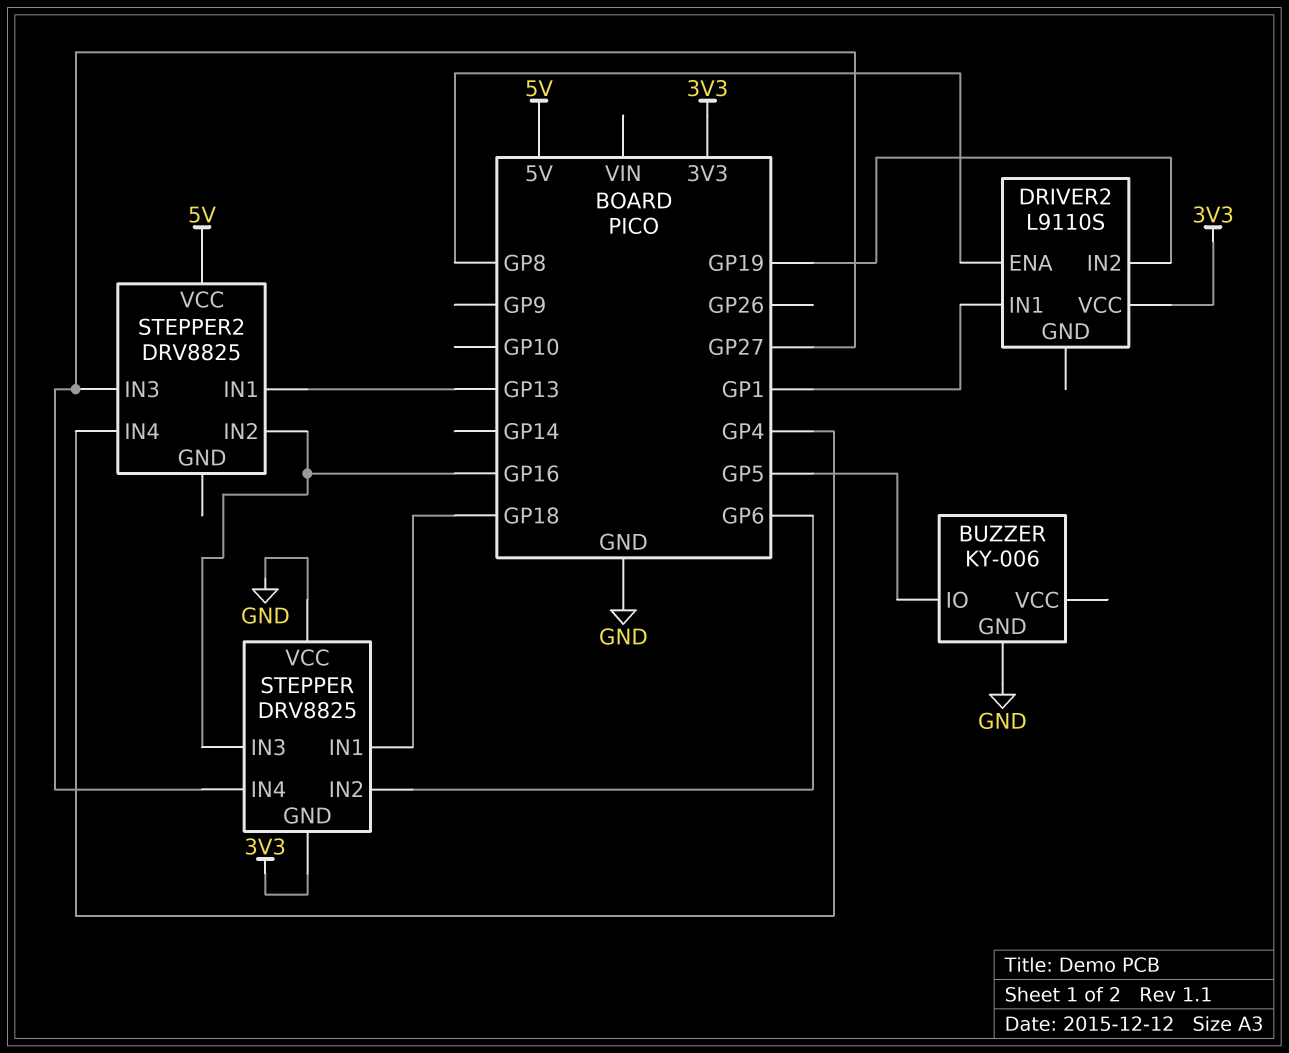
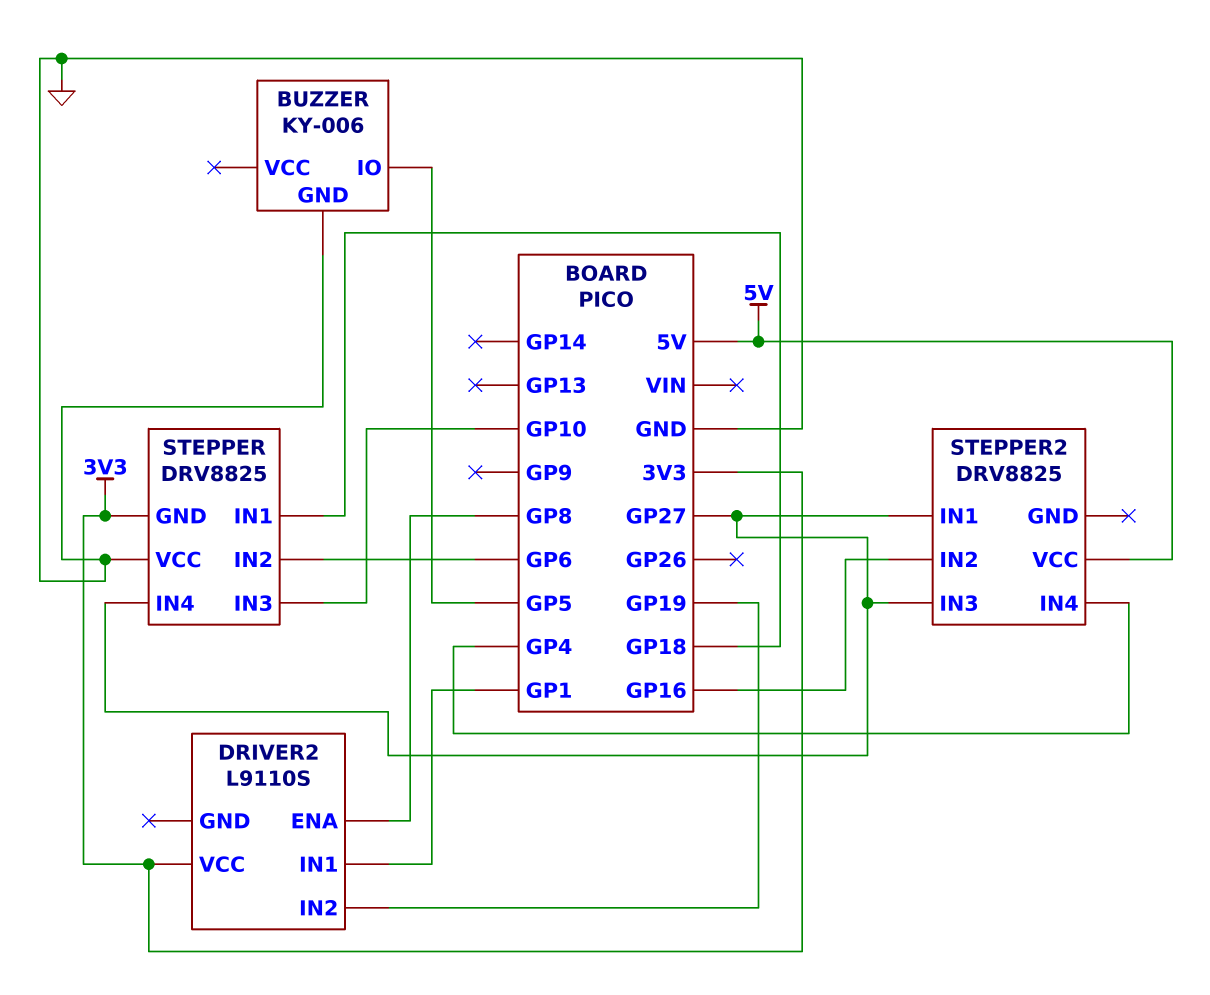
STEPPER pin IN3: GP16 -> GP10
STEPPER2 pin IN1: GP13 -> GP27

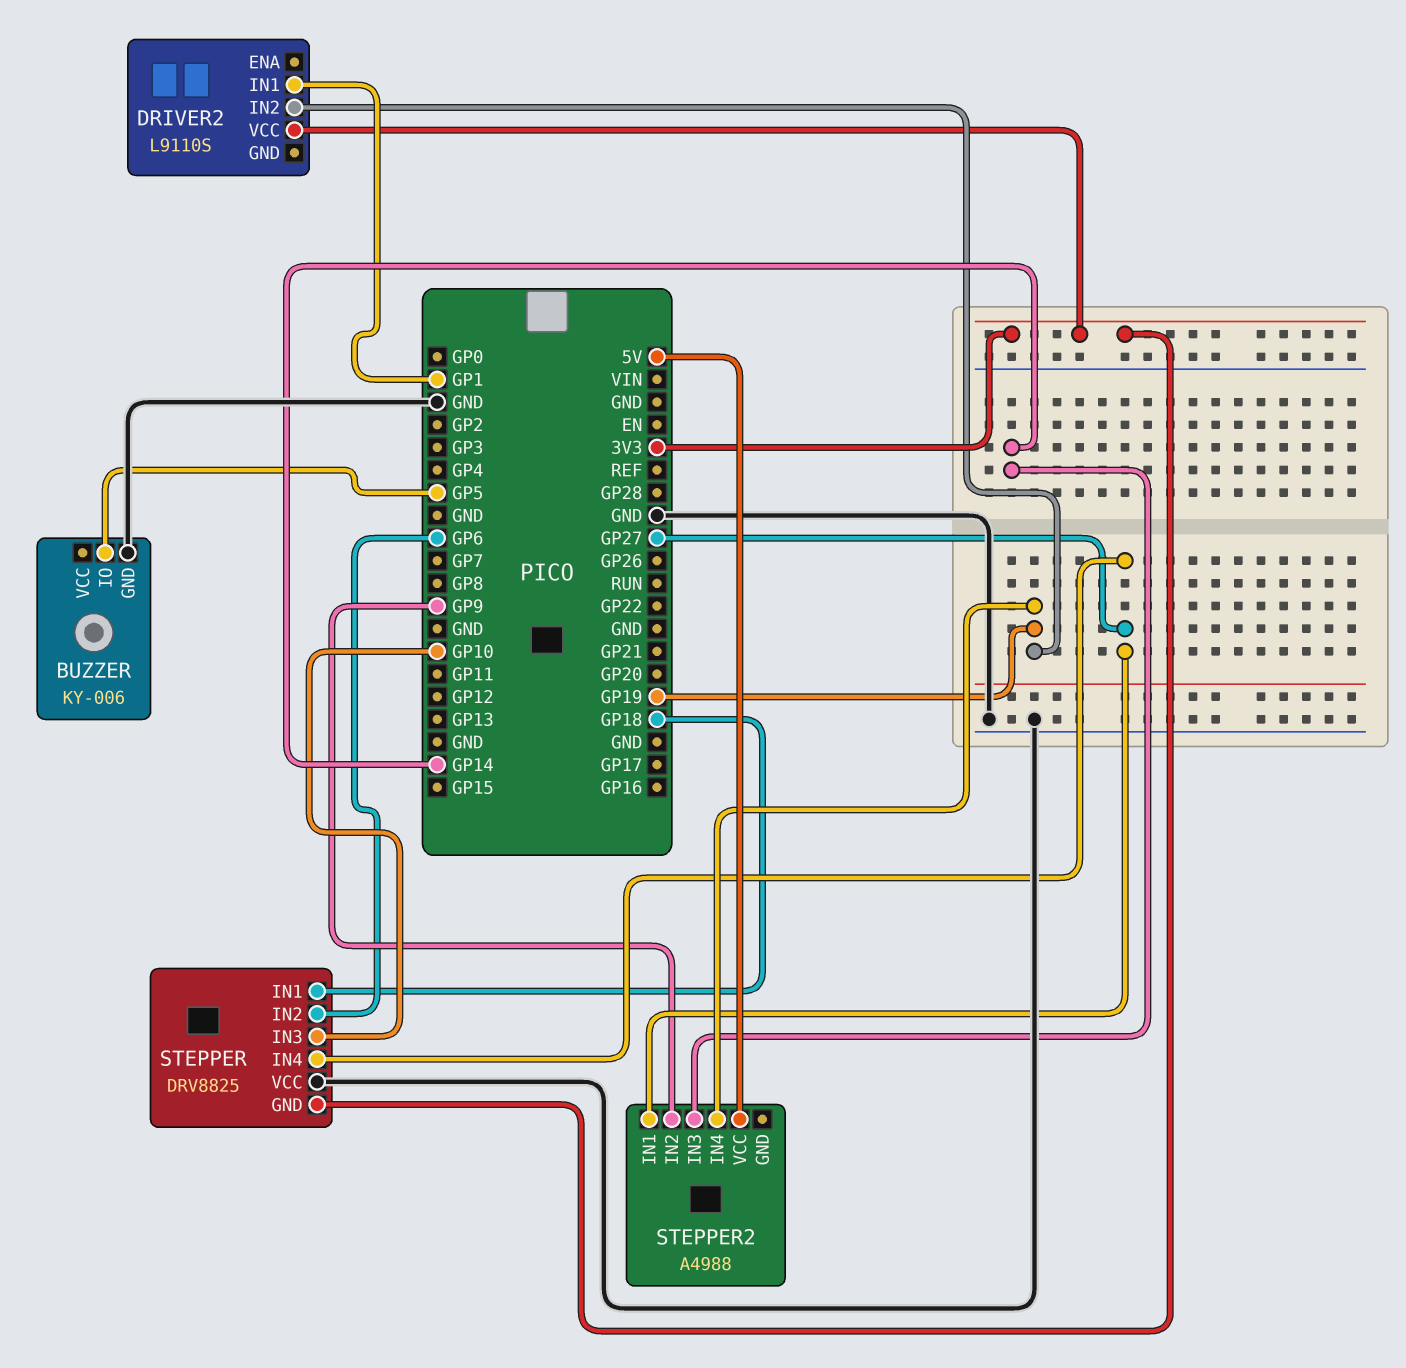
DRIVER2 pin ENA: GP8 -> none
STEPPER2: DRV8825 -> A4988
STEPPER2 pin IN2: GP16 -> GP9
STEPPER2 pin IN3: GP27 -> GP14
STEPPER2 pin IN4: GP4 -> GP19

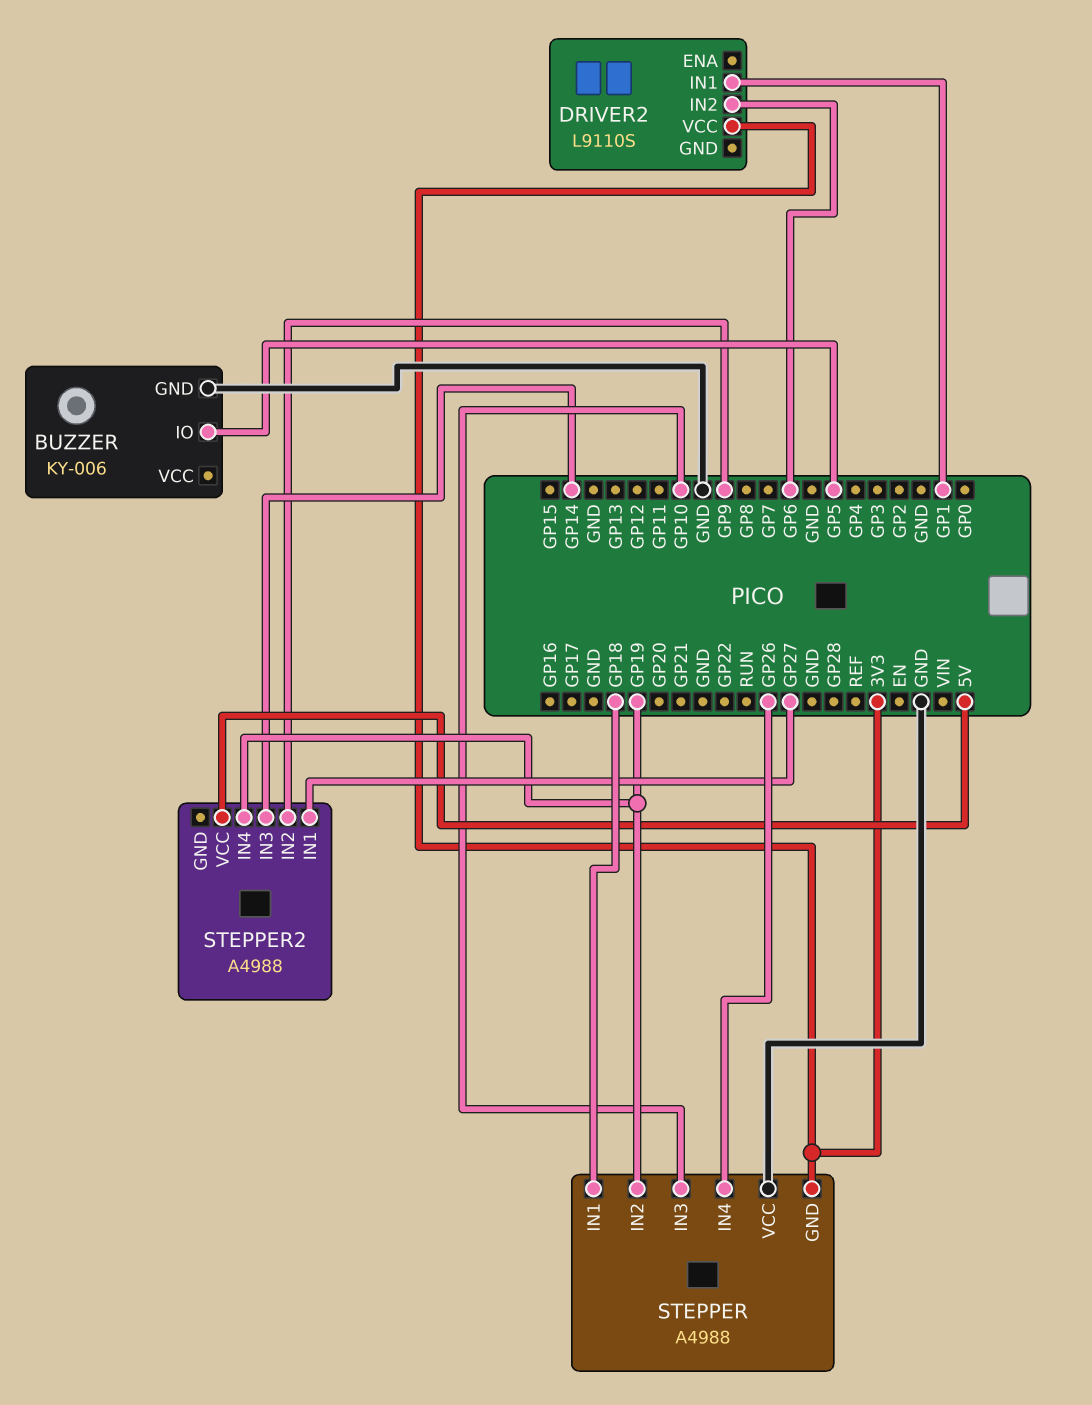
DRIVER2 pin IN2: GP19 -> GP6
STEPPER: DRV8825 -> A4988
STEPPER pin IN2: GP6 -> GP19
STEPPER pin IN4: GP27 -> GP26

